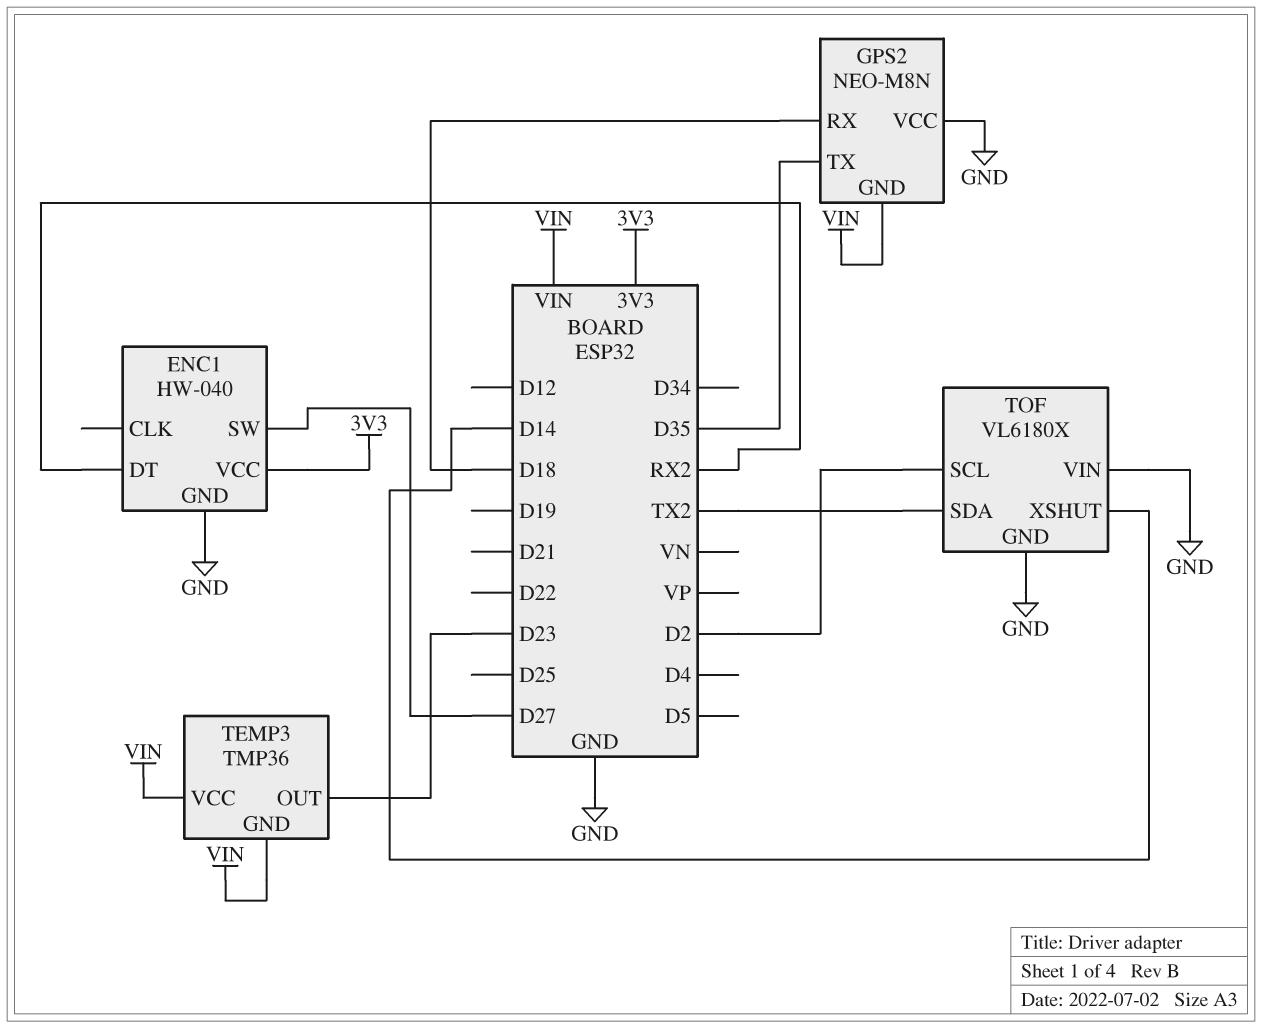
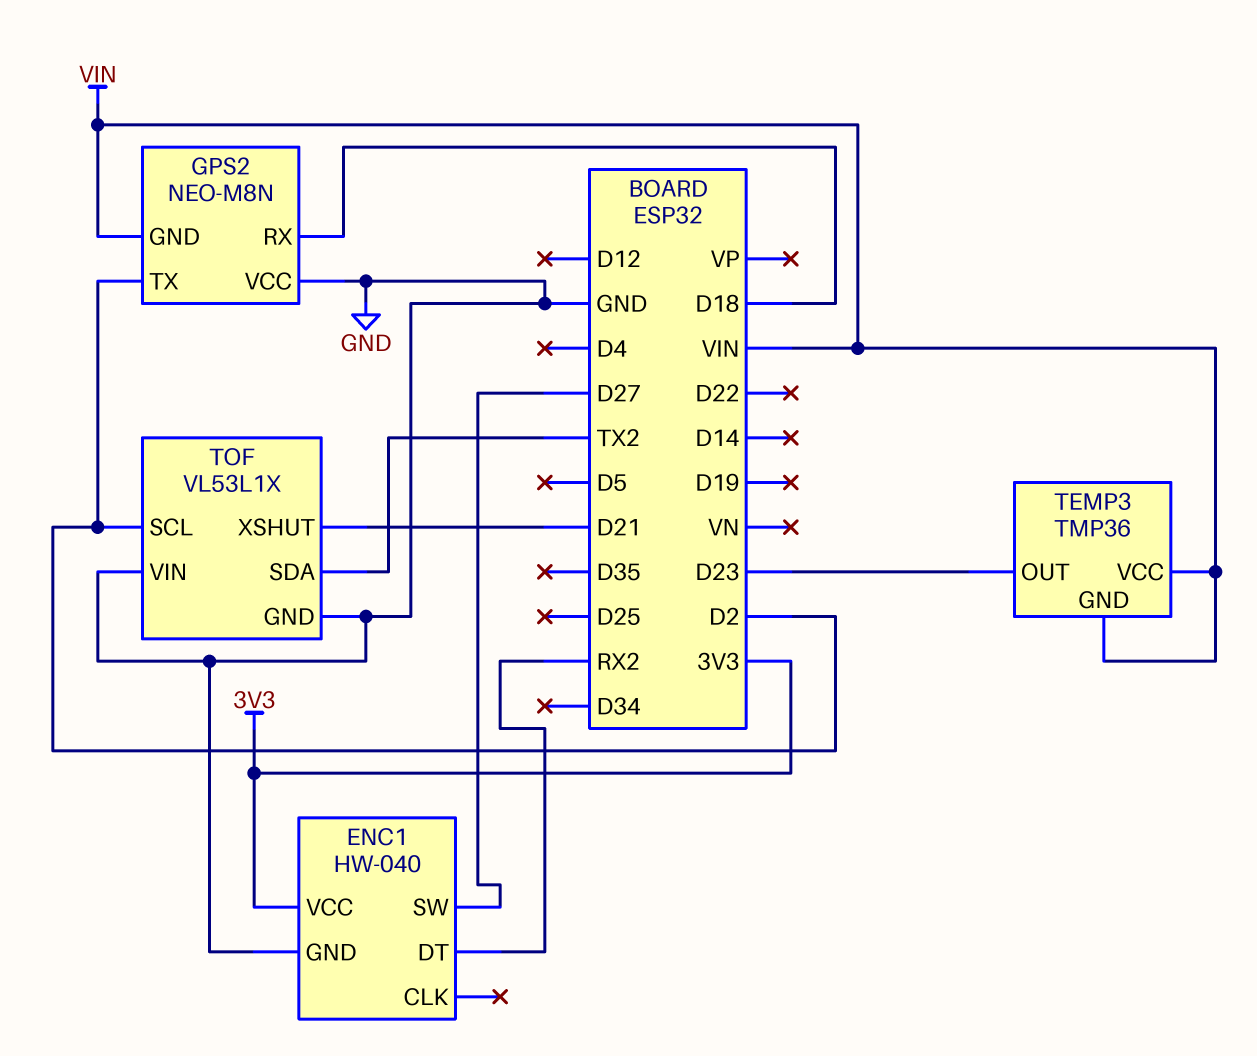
GPS2 pin TX: D35 -> D2
TOF: VL6180X -> VL53L1X
TOF pin XSHUT: D14 -> D21

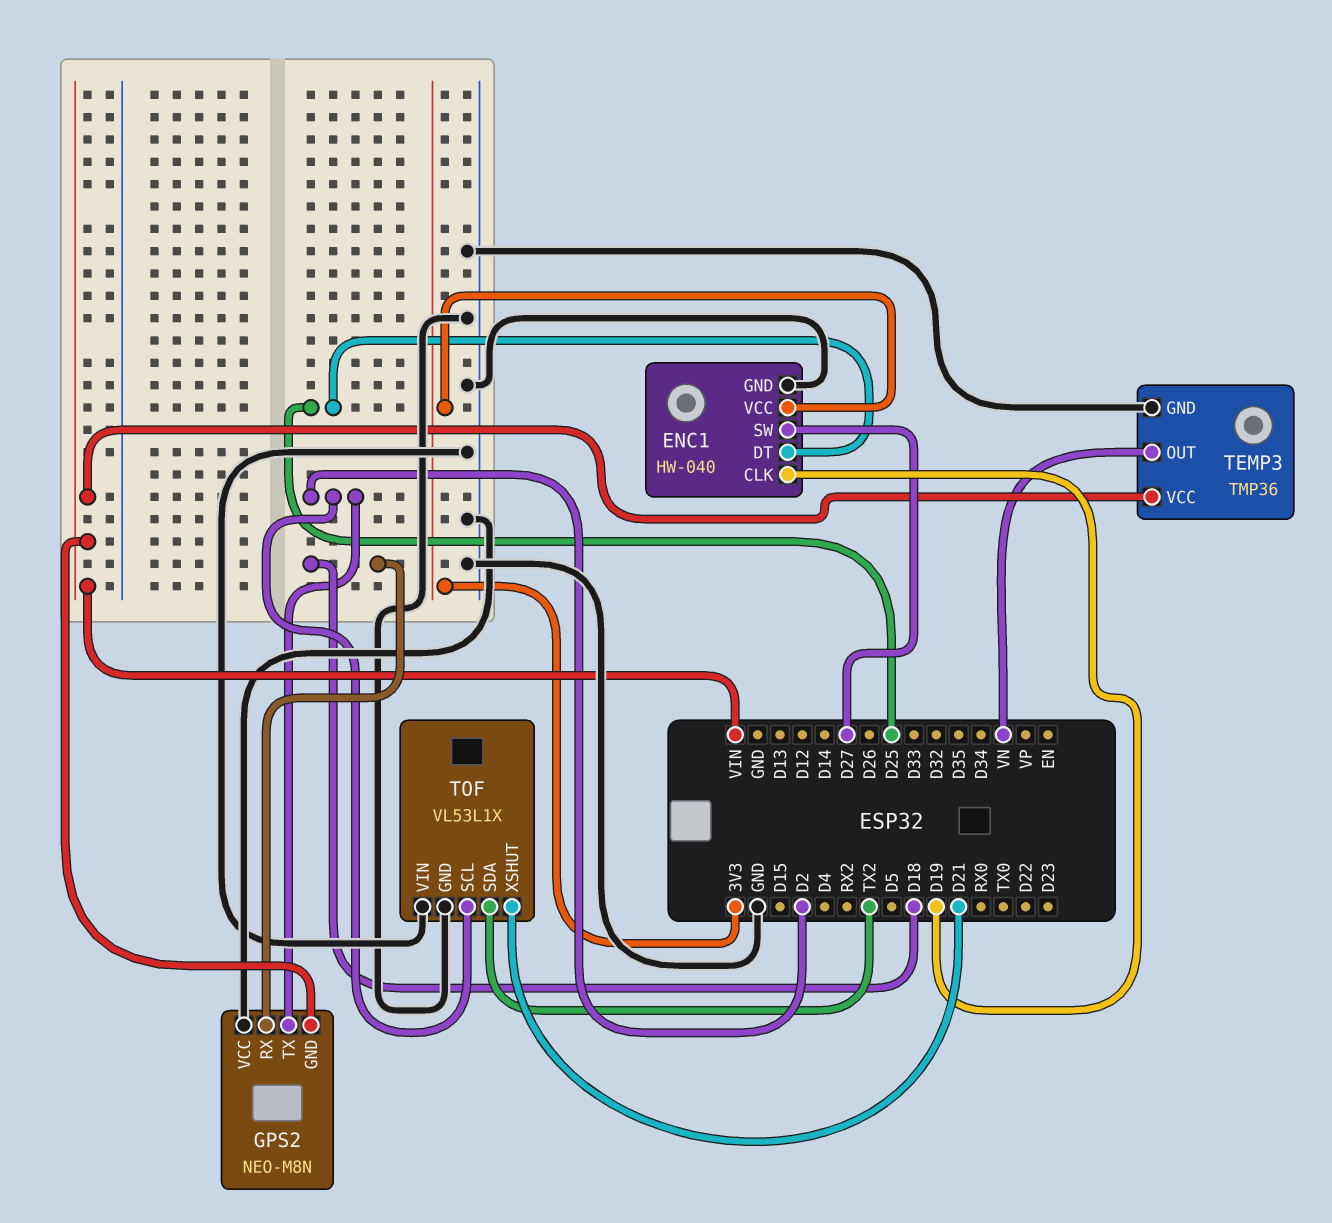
ENC1 pin CLK: none -> D19
ENC1 pin DT: RX2 -> D25
TEMP3 pin GND: VIN -> GND
TEMP3 pin OUT: D23 -> VN

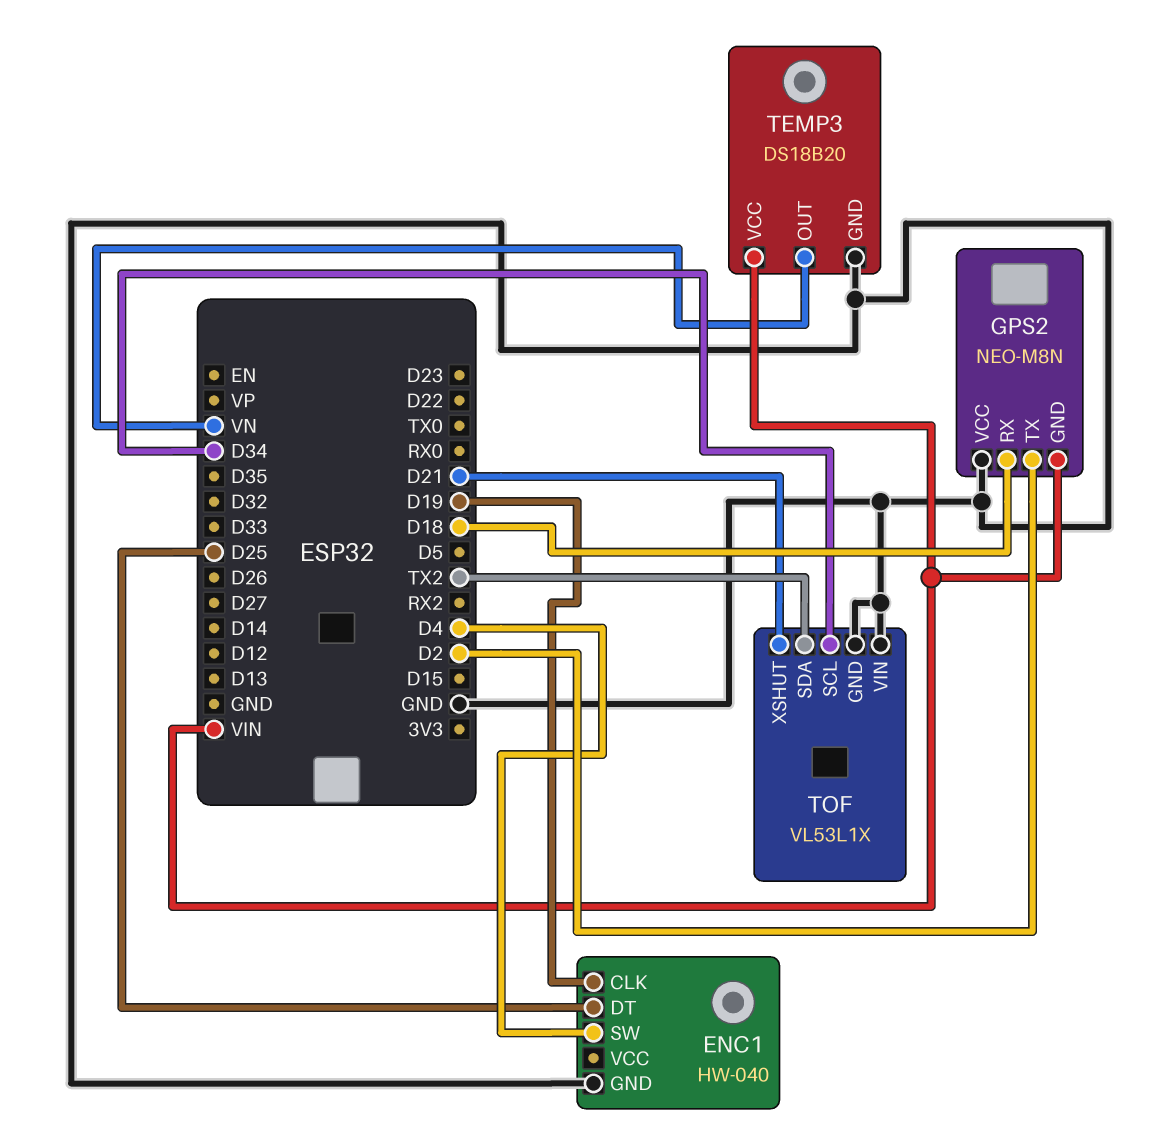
ENC1 pin SW: D27 -> D4
ENC1 pin VCC: 3V3 -> none
TEMP3: TMP36 -> DS18B20
TOF pin SCL: D2 -> D34

